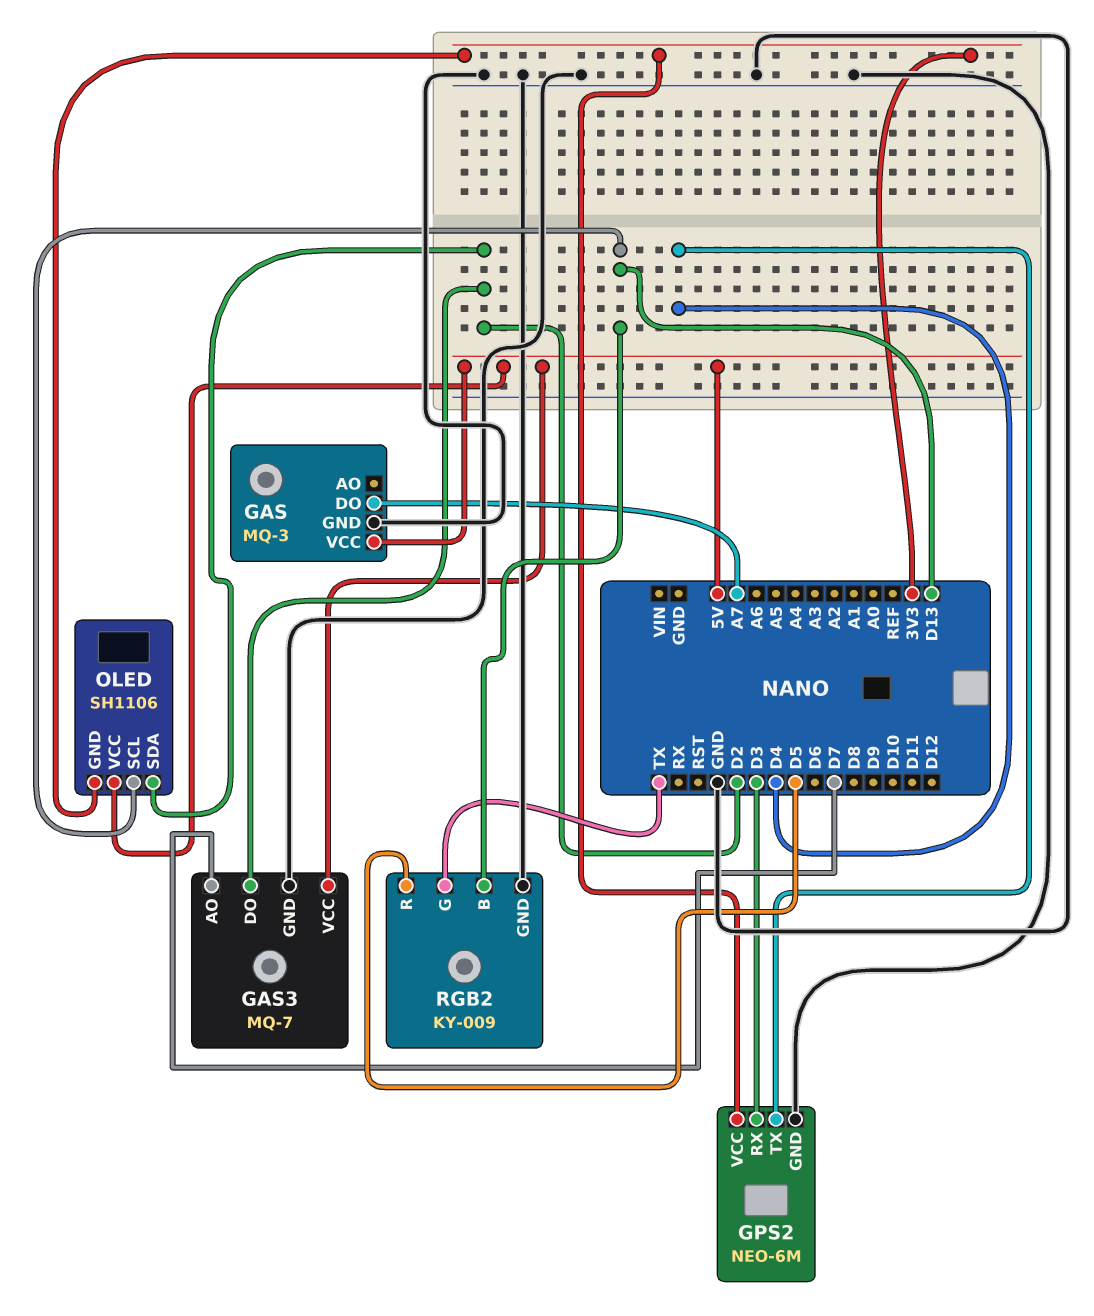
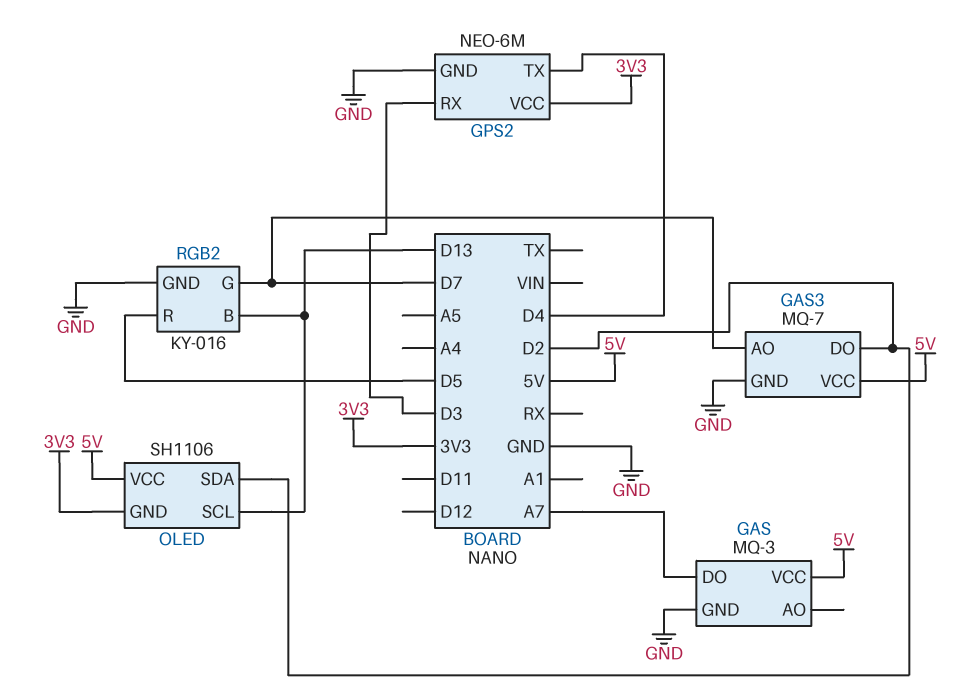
RGB2: KY-009 -> KY-016
RGB2 pin G: TX -> D7

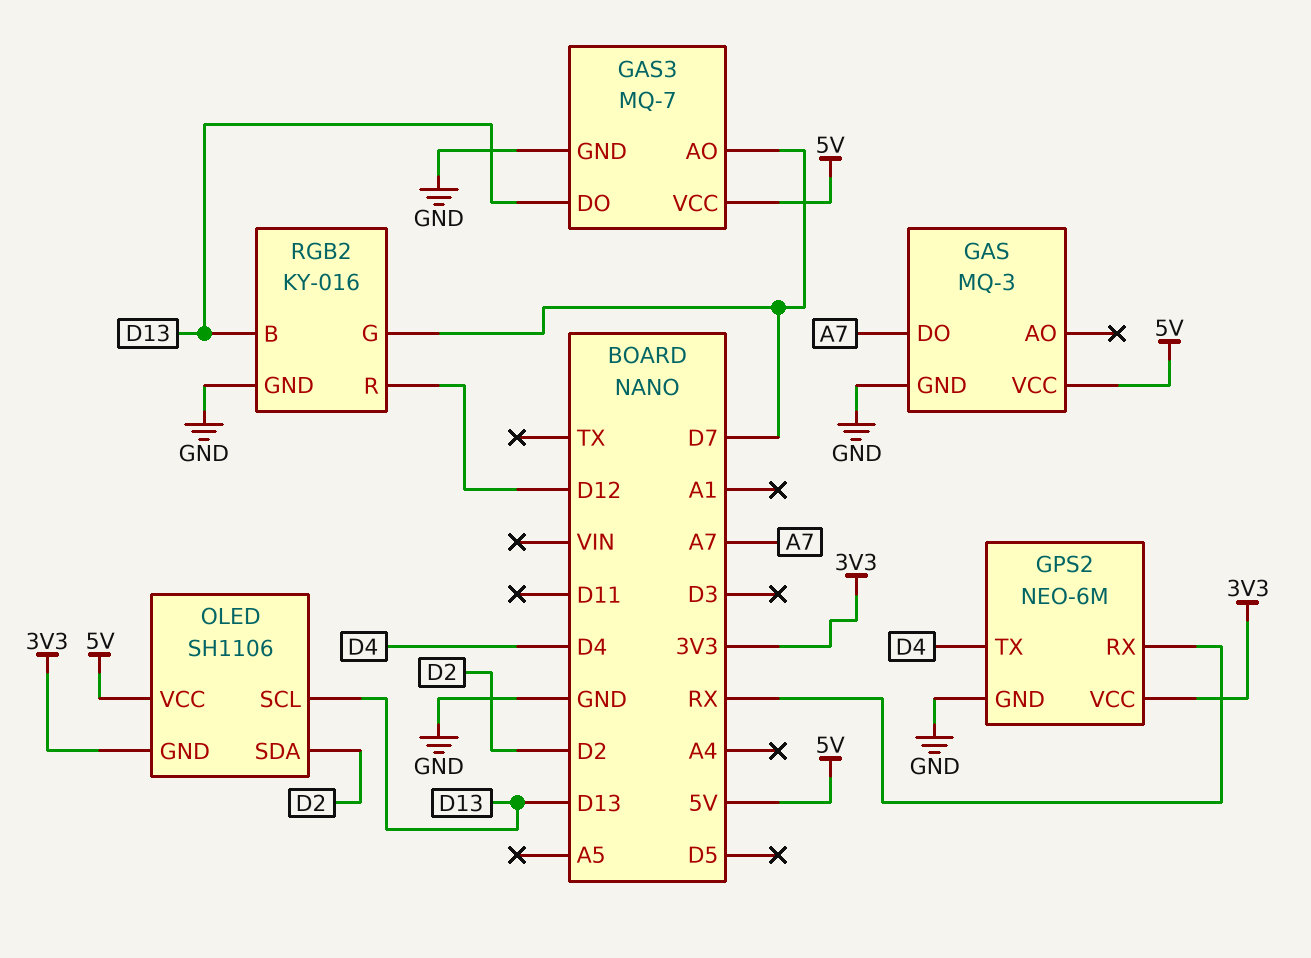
GAS3 pin DO: D2 -> D13
GPS2 pin RX: D3 -> RX
RGB2 pin R: D5 -> D12

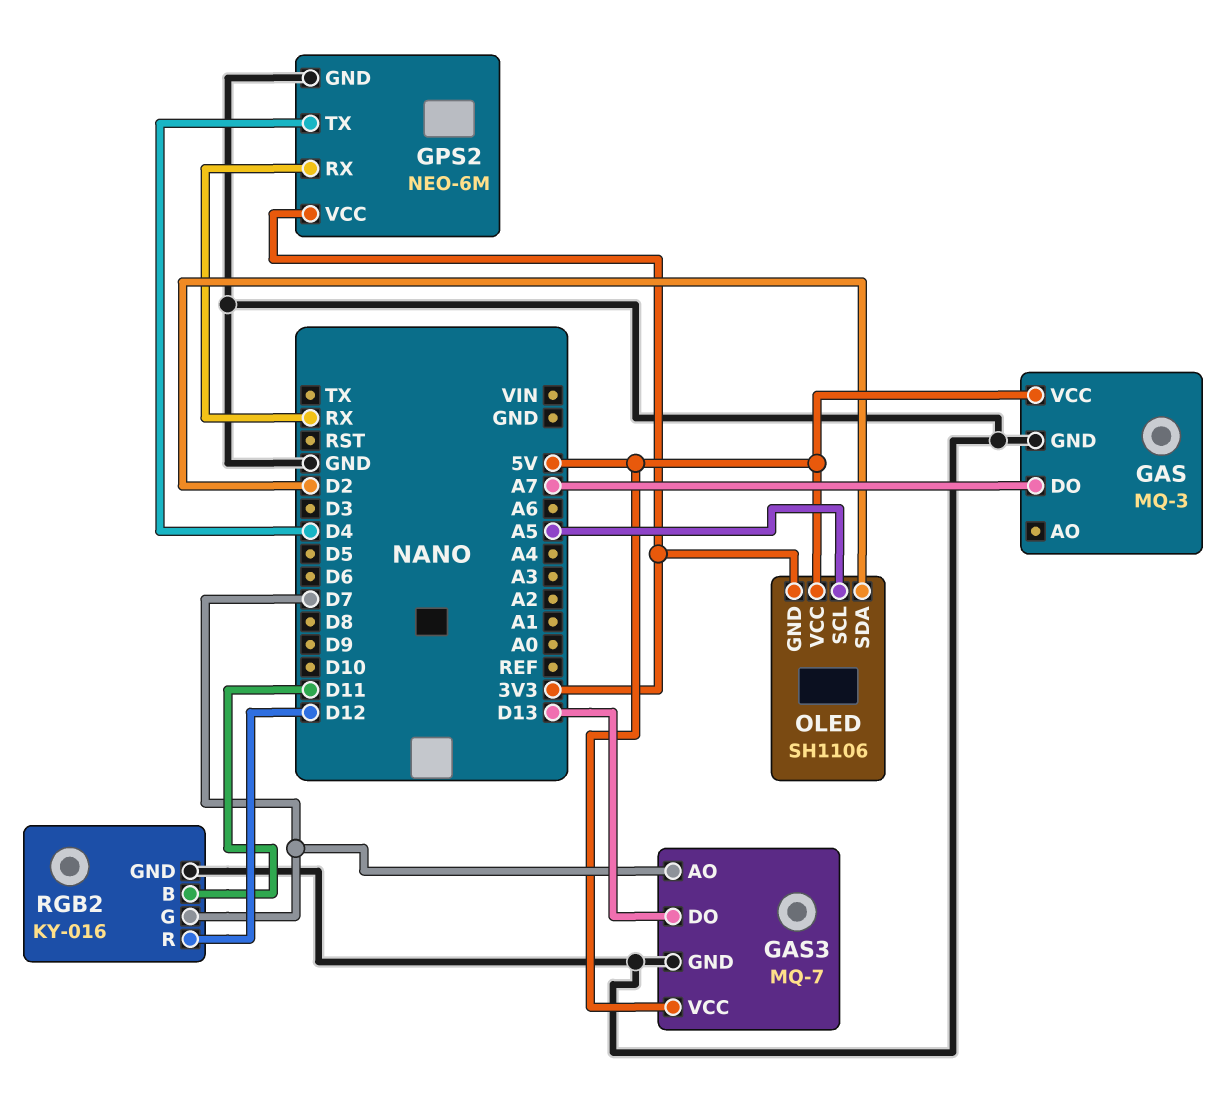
OLED pin SCL: D13 -> A5
RGB2 pin B: D13 -> D11

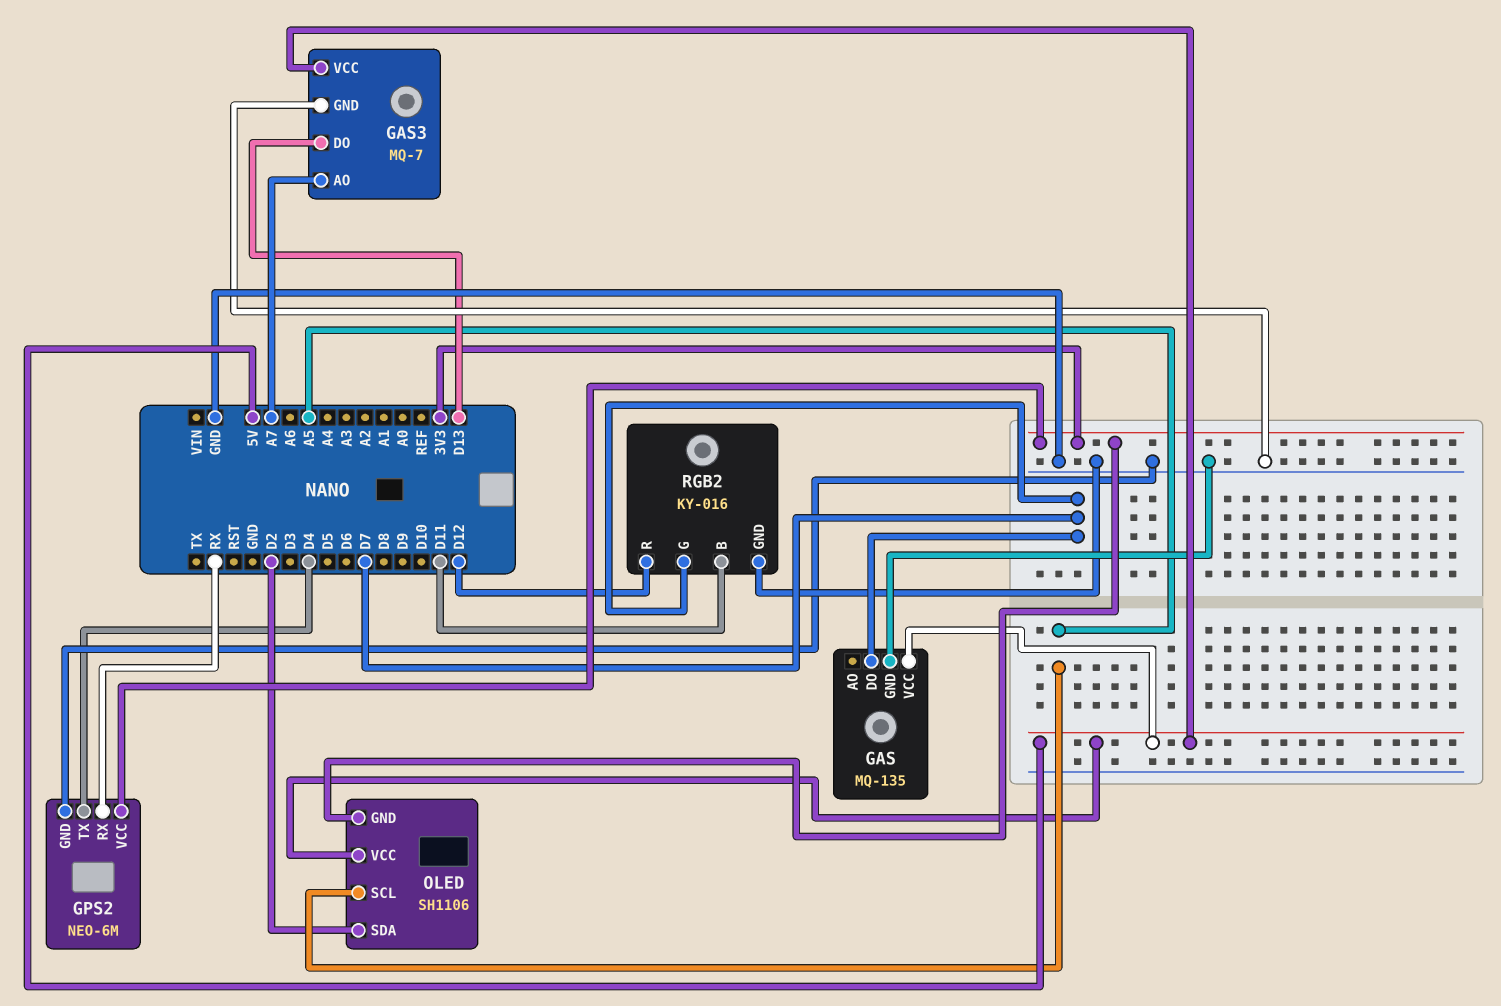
GAS: MQ-3 -> MQ-135
GAS pin DO: A7 -> D7
GAS3 pin AO: D7 -> A7

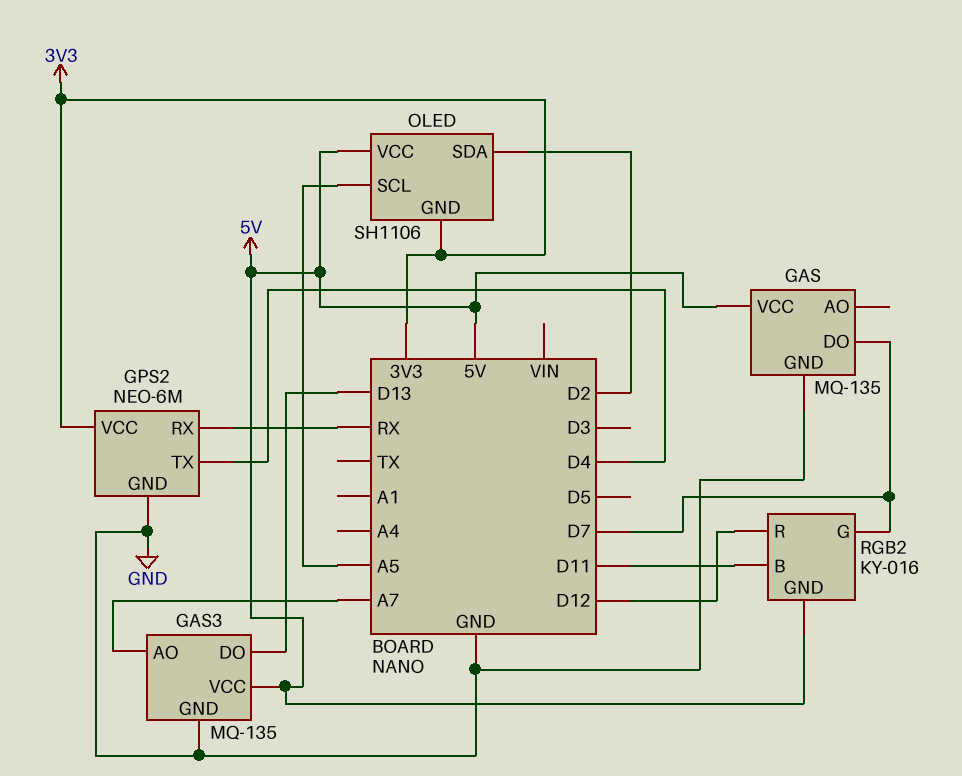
GAS3: MQ-7 -> MQ-135
RGB2 pin GND: GND -> 5V

